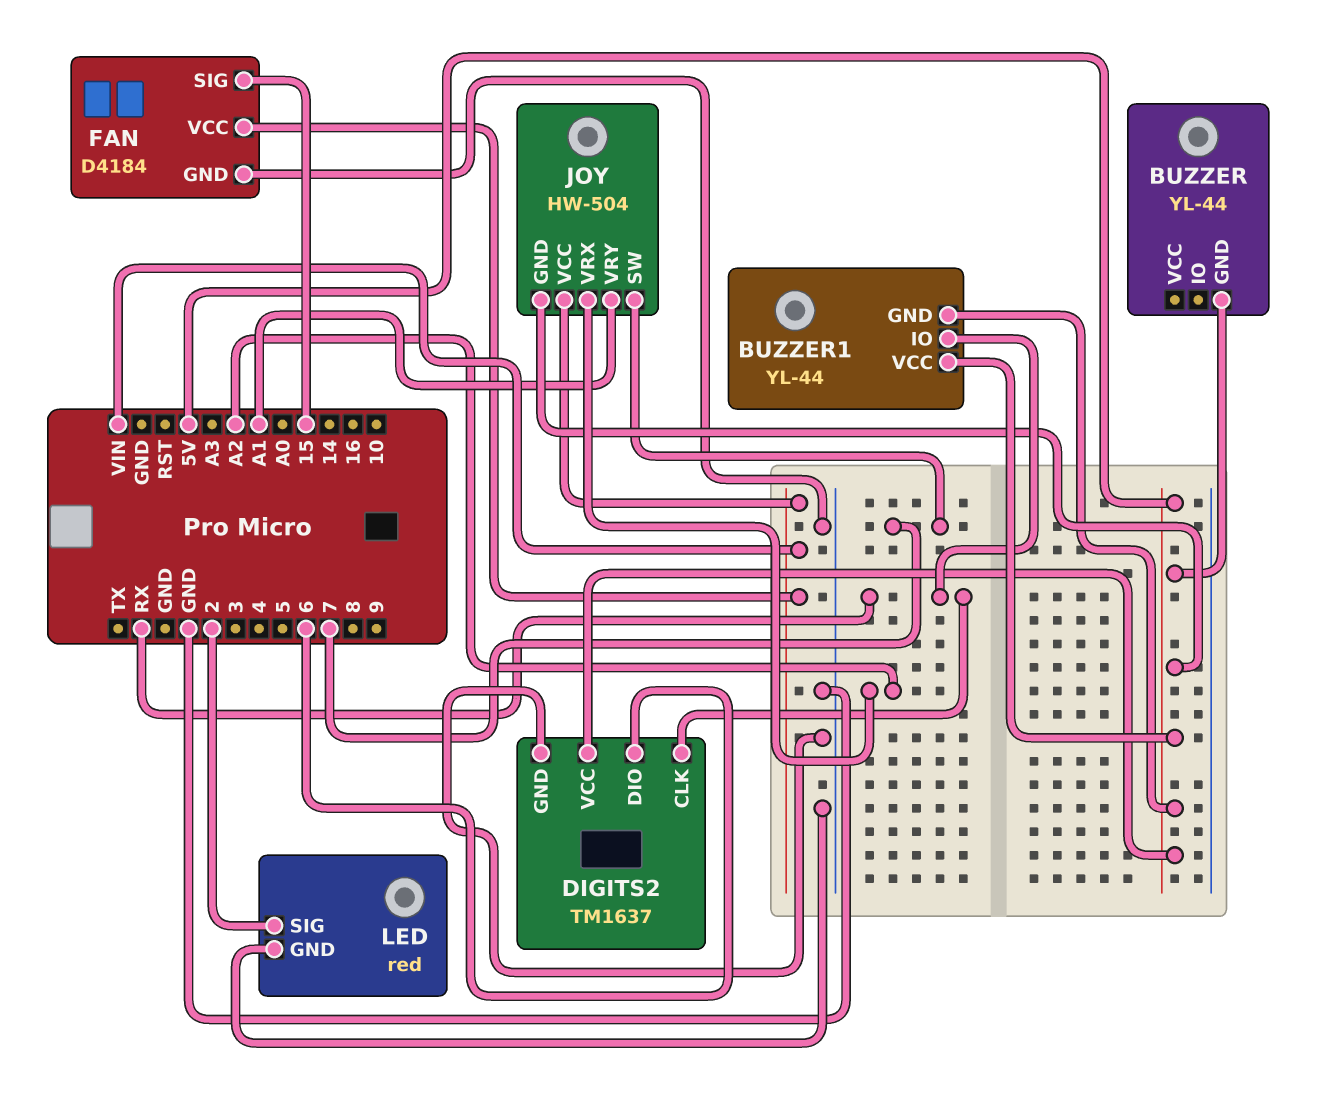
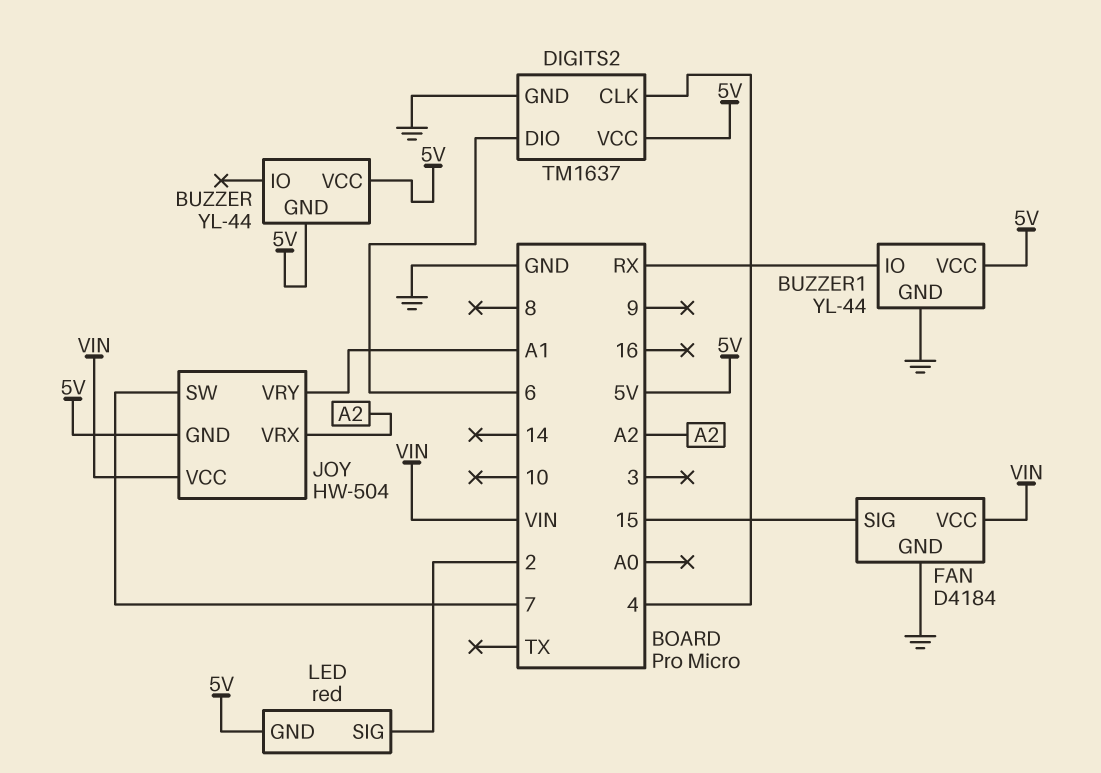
BUZZER pin VCC: none -> 5V
BUZZER1 pin GND: 5V -> GND
DIGITS2 pin CLK: RX -> 4
LED pin GND: GND -> 5V

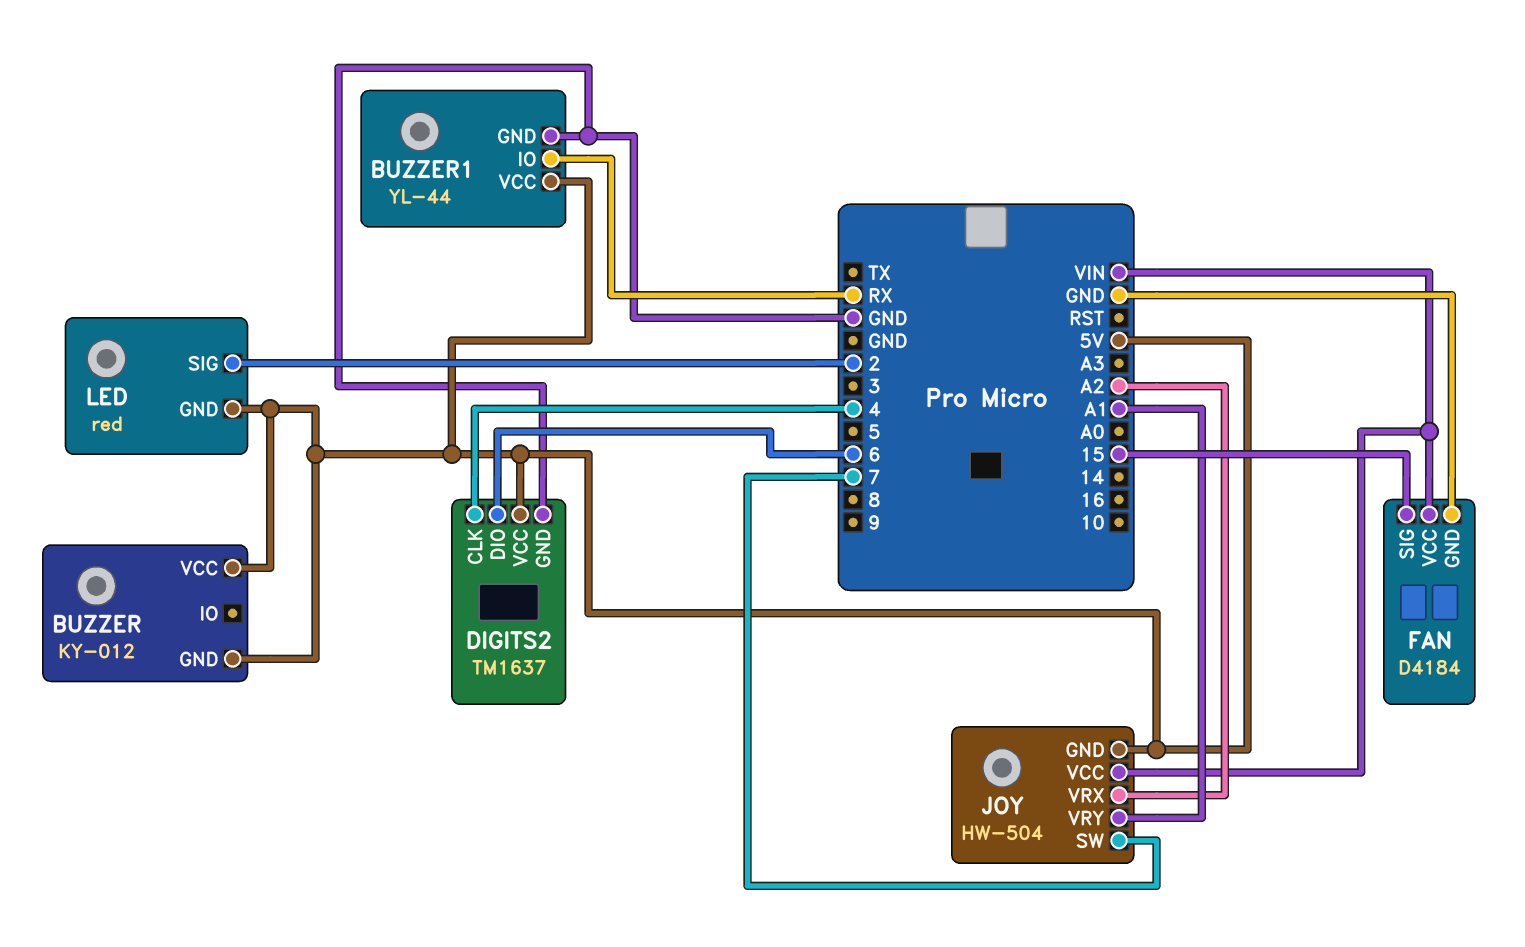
BUZZER: YL-44 -> KY-012

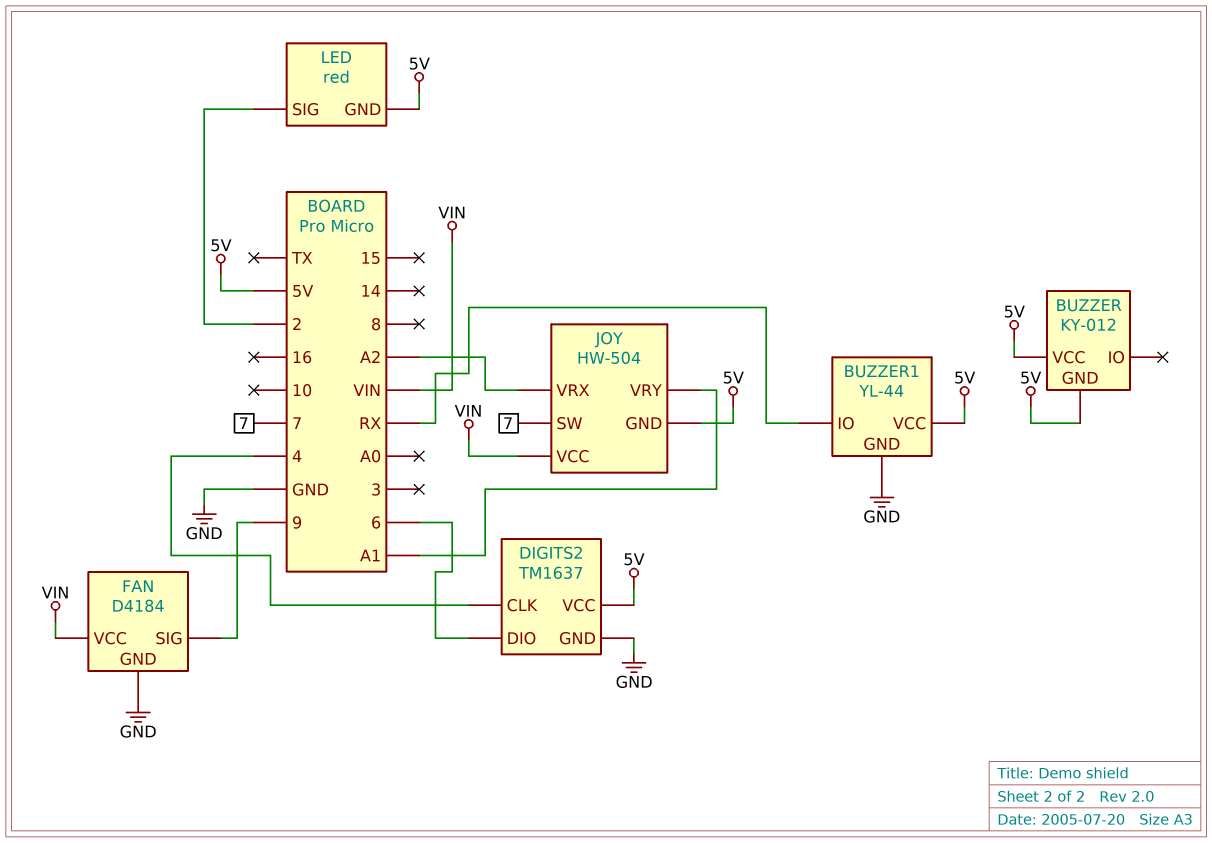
FAN pin SIG: 15 -> 9

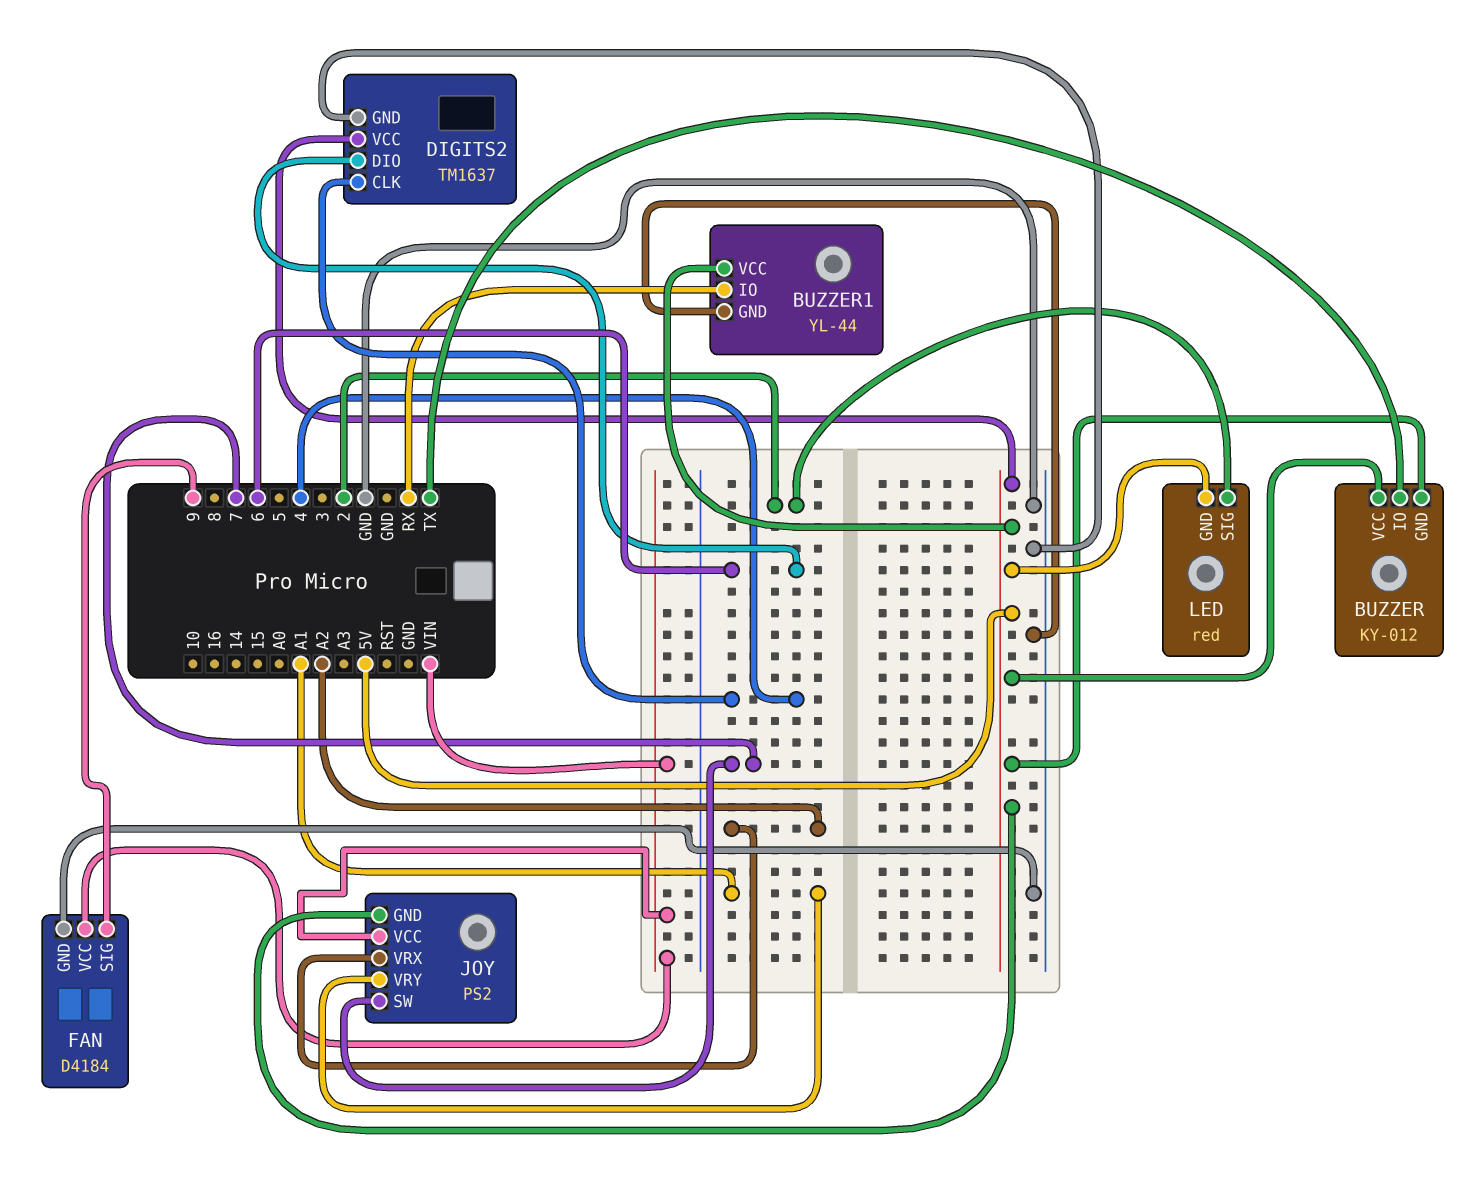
BUZZER pin IO: none -> TX
JOY: HW-504 -> PS2

